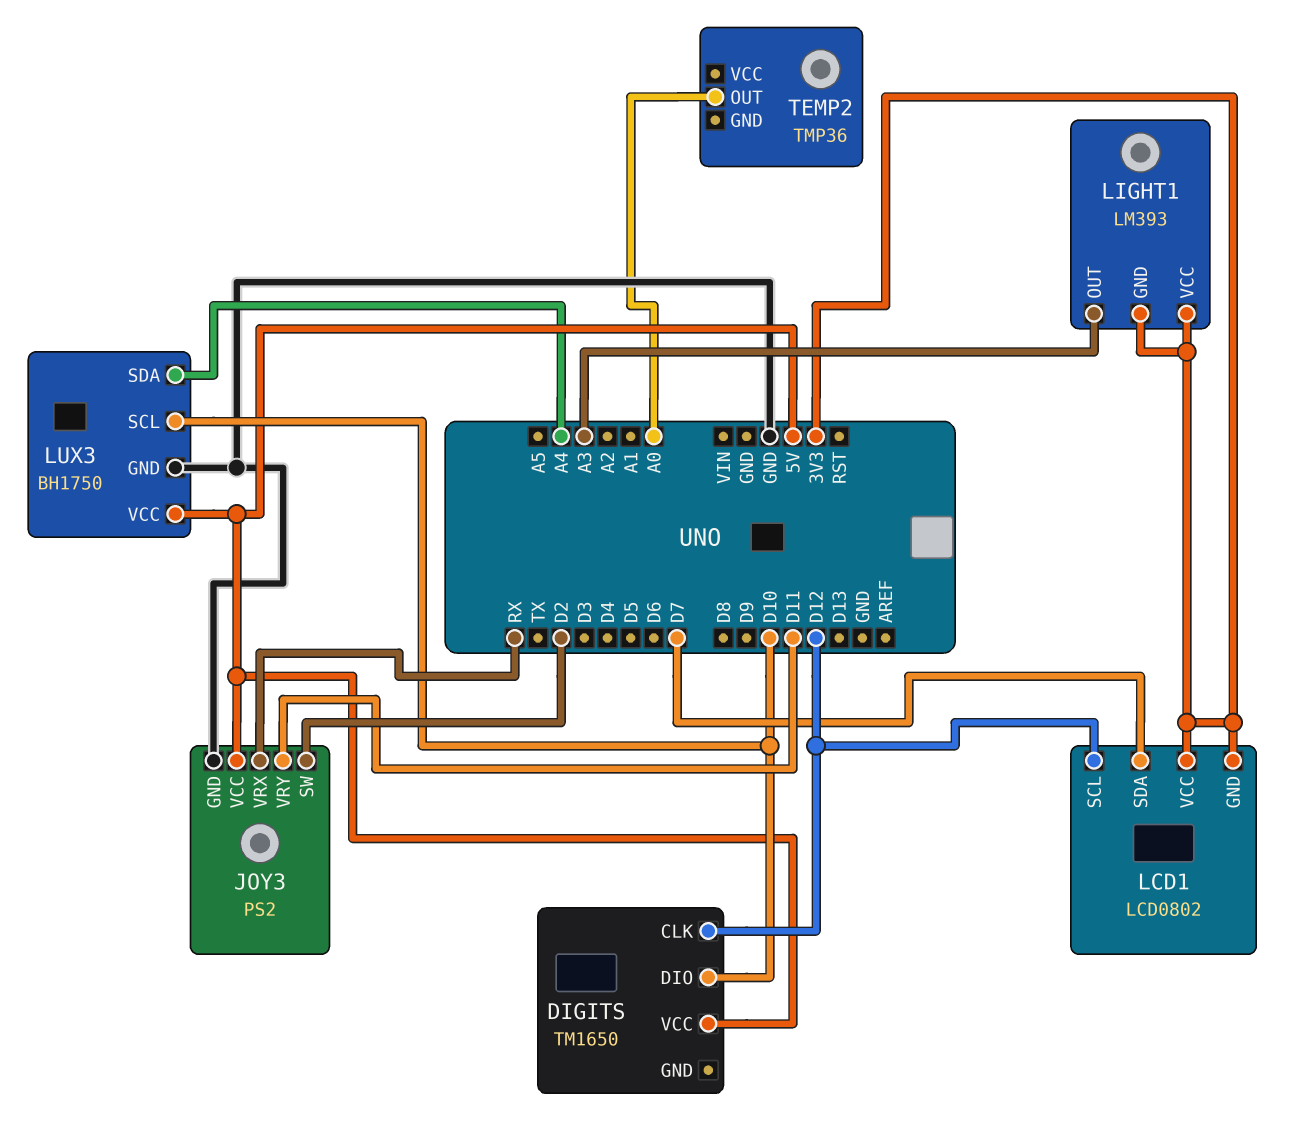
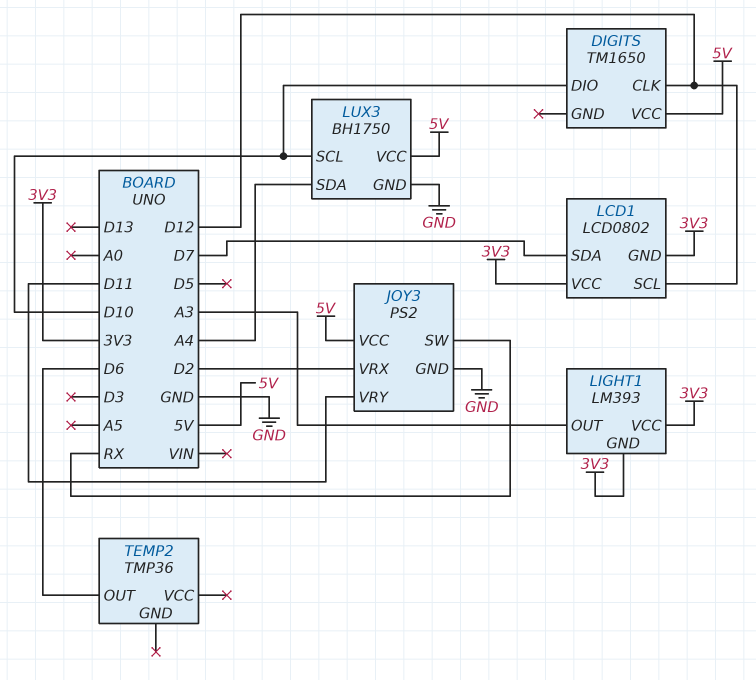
JOY3 pin SW: D2 -> RX
JOY3 pin VRX: RX -> D2
TEMP2 pin OUT: A0 -> D6

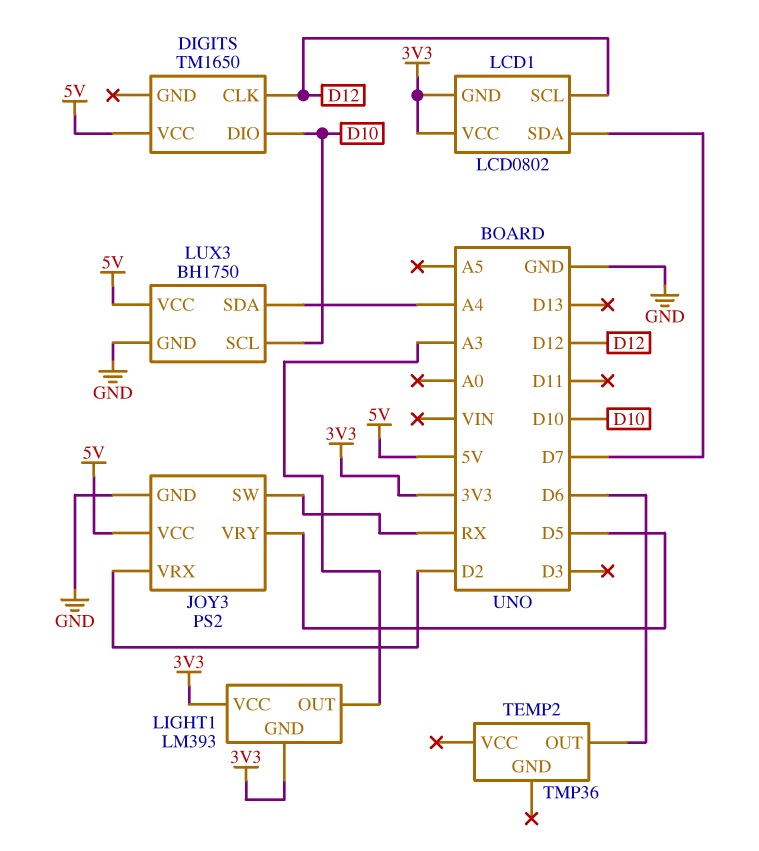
JOY3 pin VRY: D11 -> D5

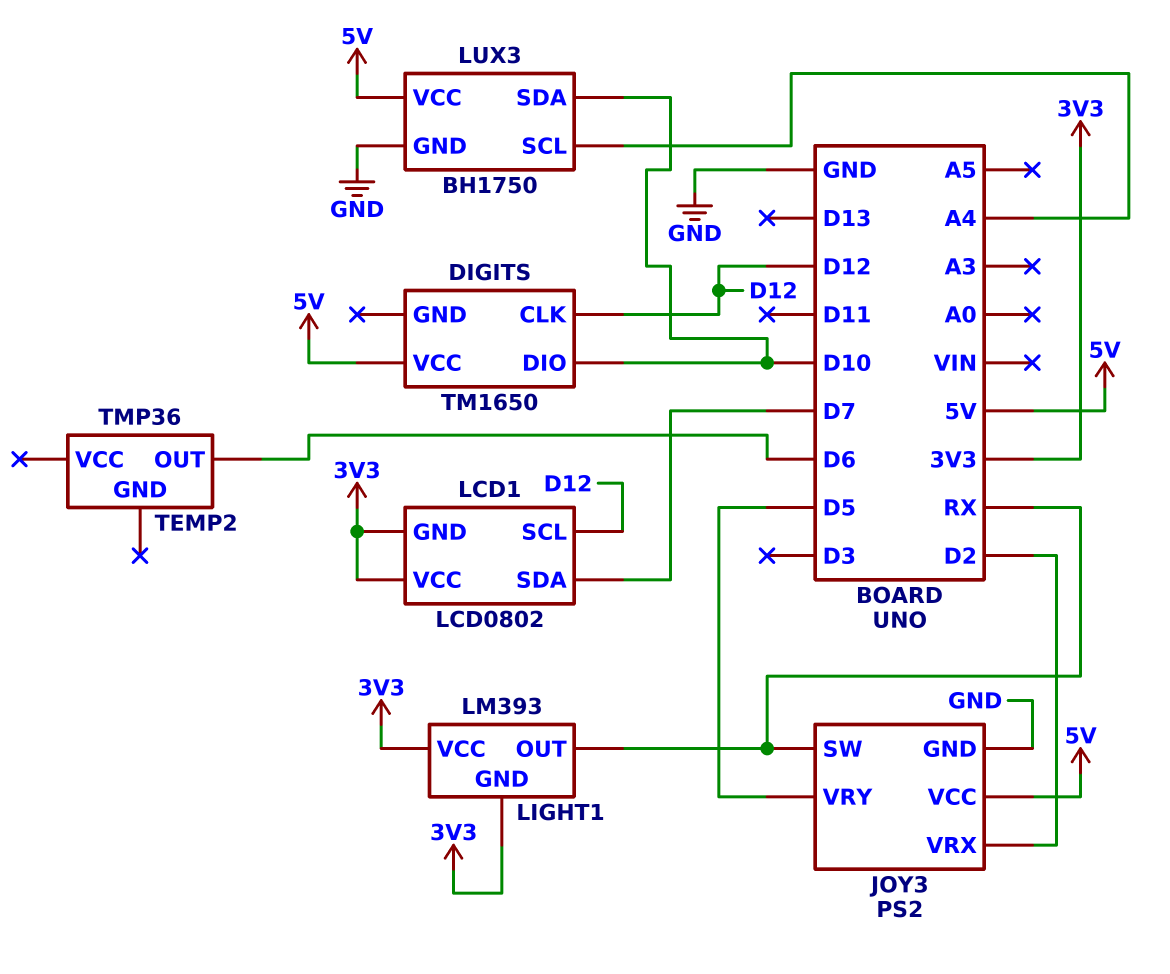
LIGHT1 pin OUT: A3 -> RX
LUX3 pin SCL: D10 -> A4
LUX3 pin SDA: A4 -> D10

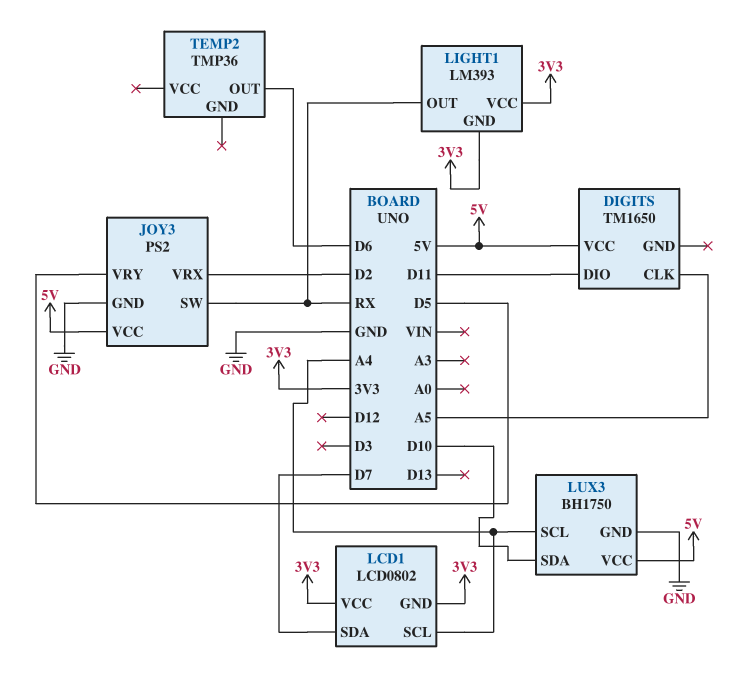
DIGITS pin CLK: D12 -> A5
DIGITS pin DIO: D10 -> D11
LCD1 pin SCL: D12 -> A4

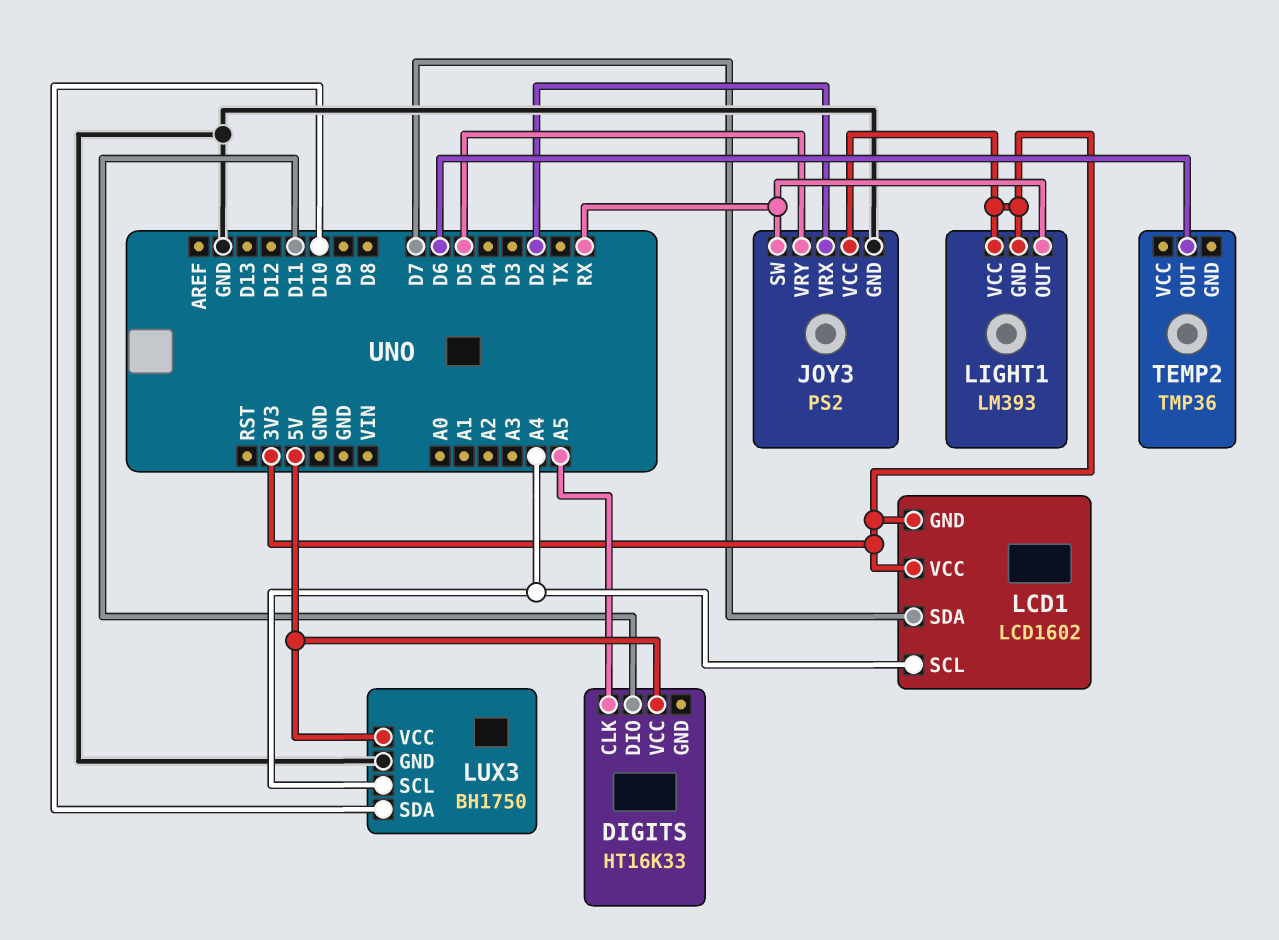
DIGITS: TM1650 -> HT16K33
JOY3 pin VCC: 5V -> 3V3
LCD1: LCD0802 -> LCD1602

